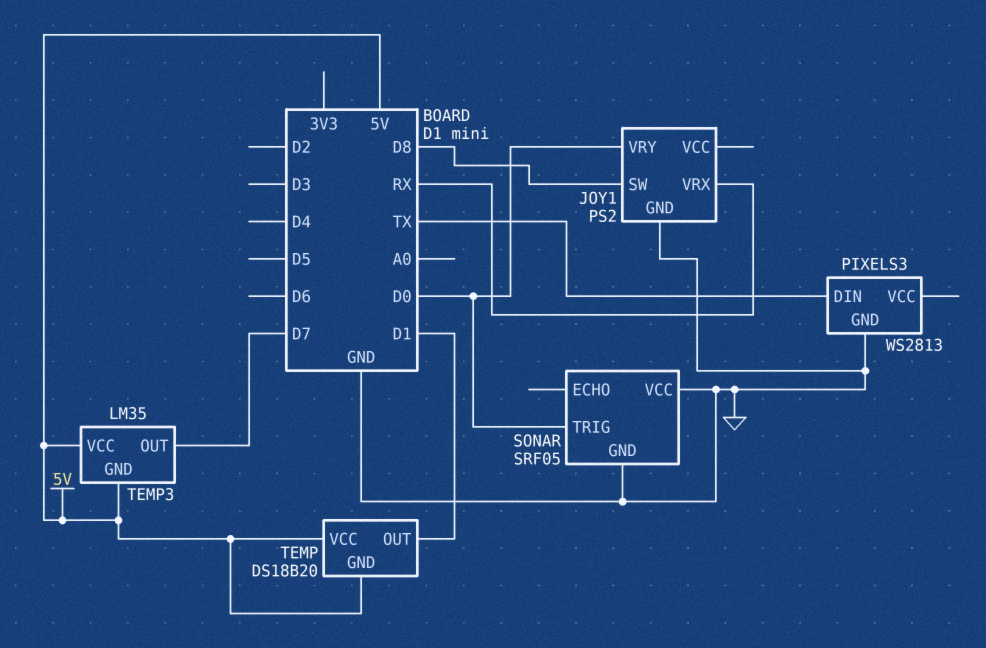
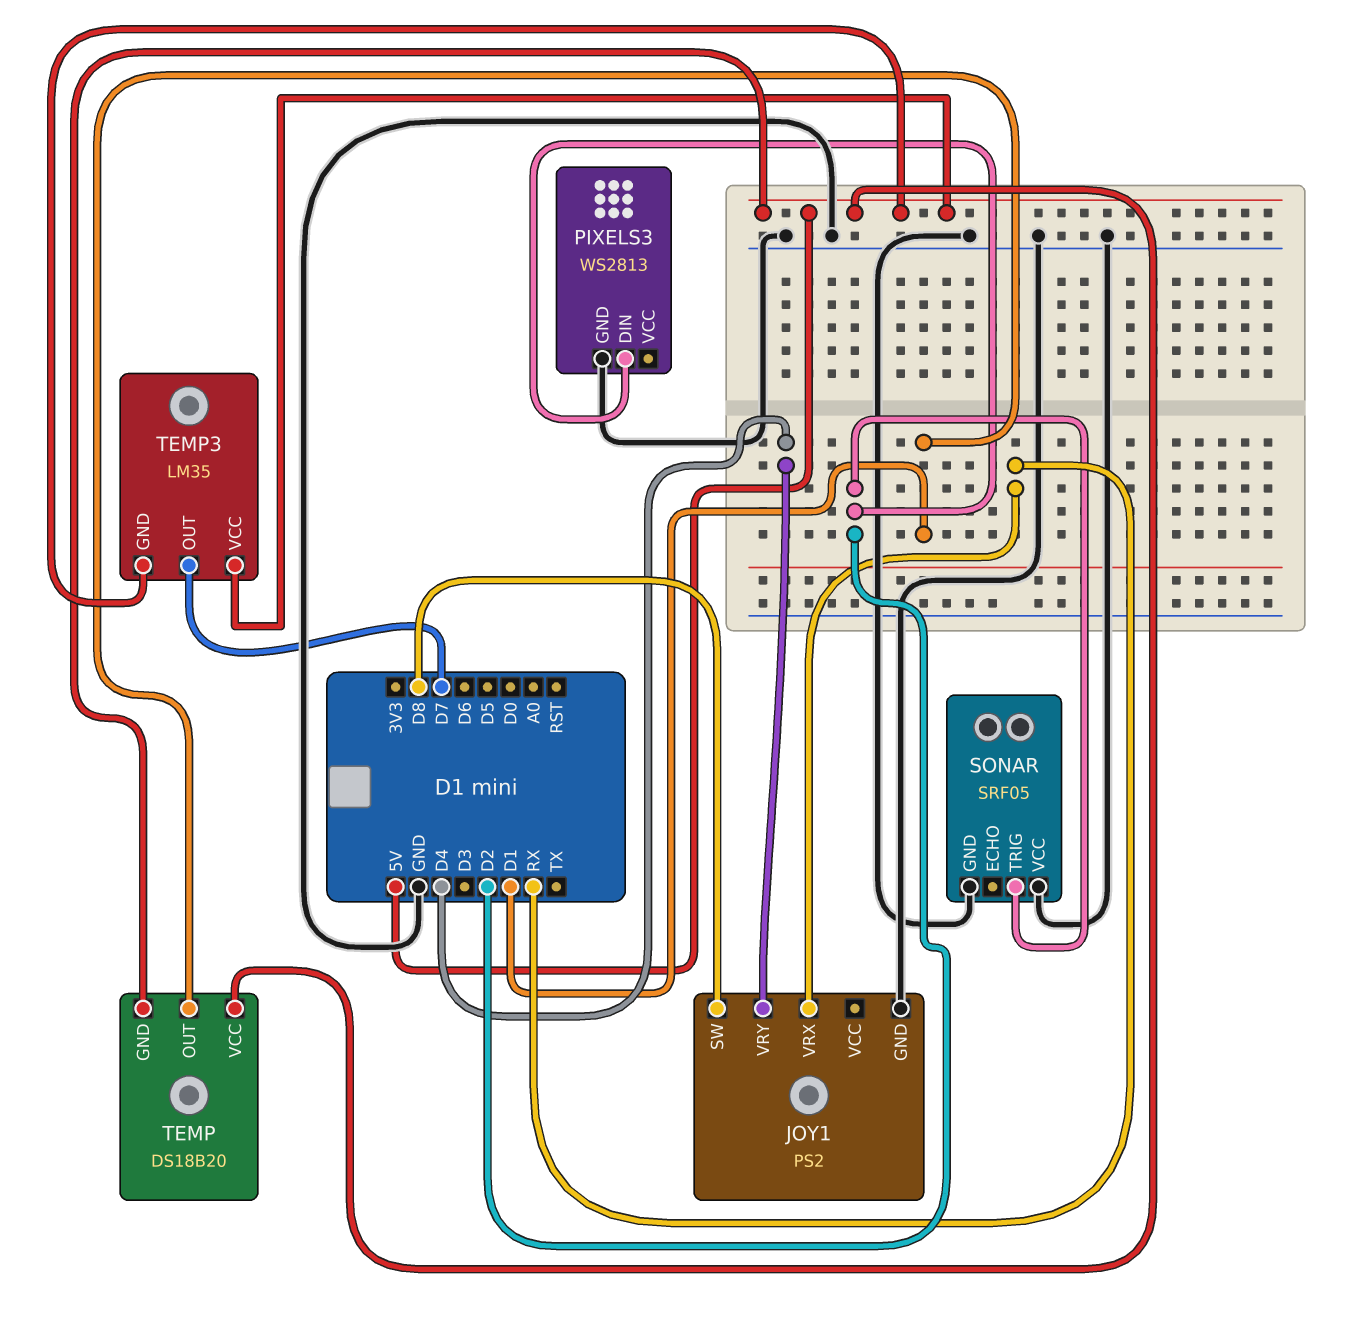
JOY1 pin VRY: D0 -> D4
PIXELS3 pin DIN: TX -> D2
SONAR pin TRIG: D0 -> D2

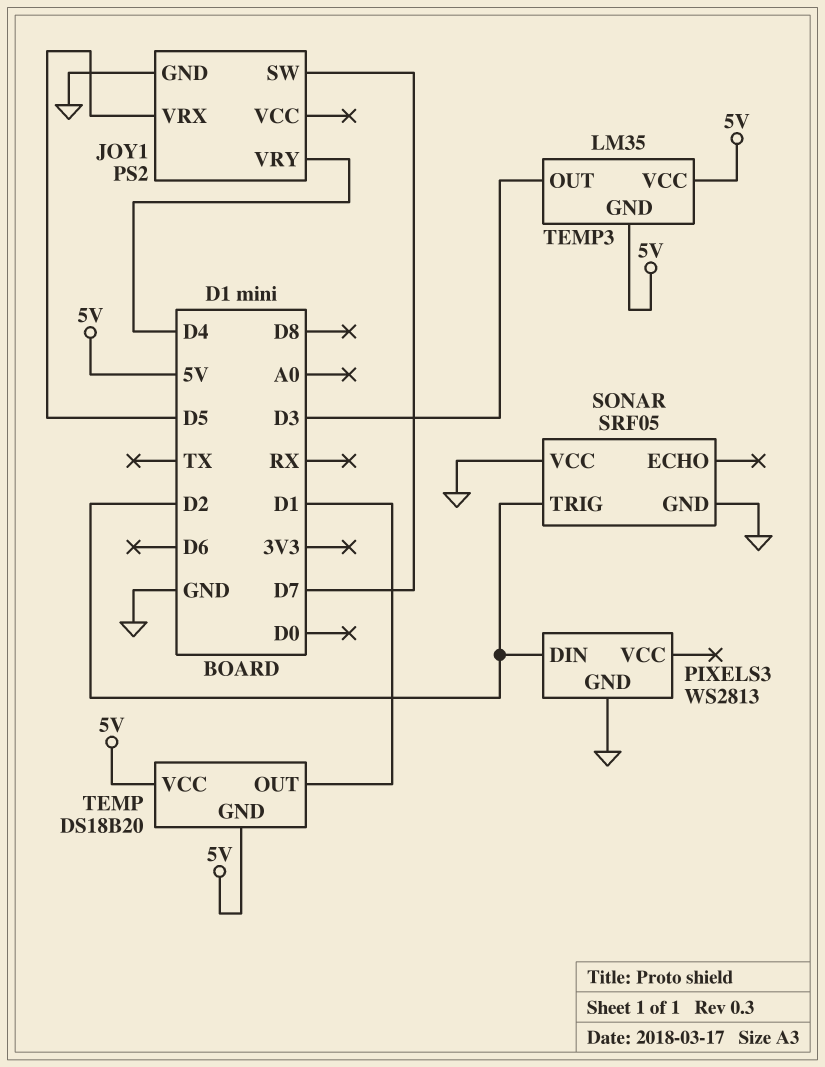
JOY1 pin SW: D8 -> D7
JOY1 pin VRX: RX -> D5
TEMP3 pin OUT: D7 -> D3

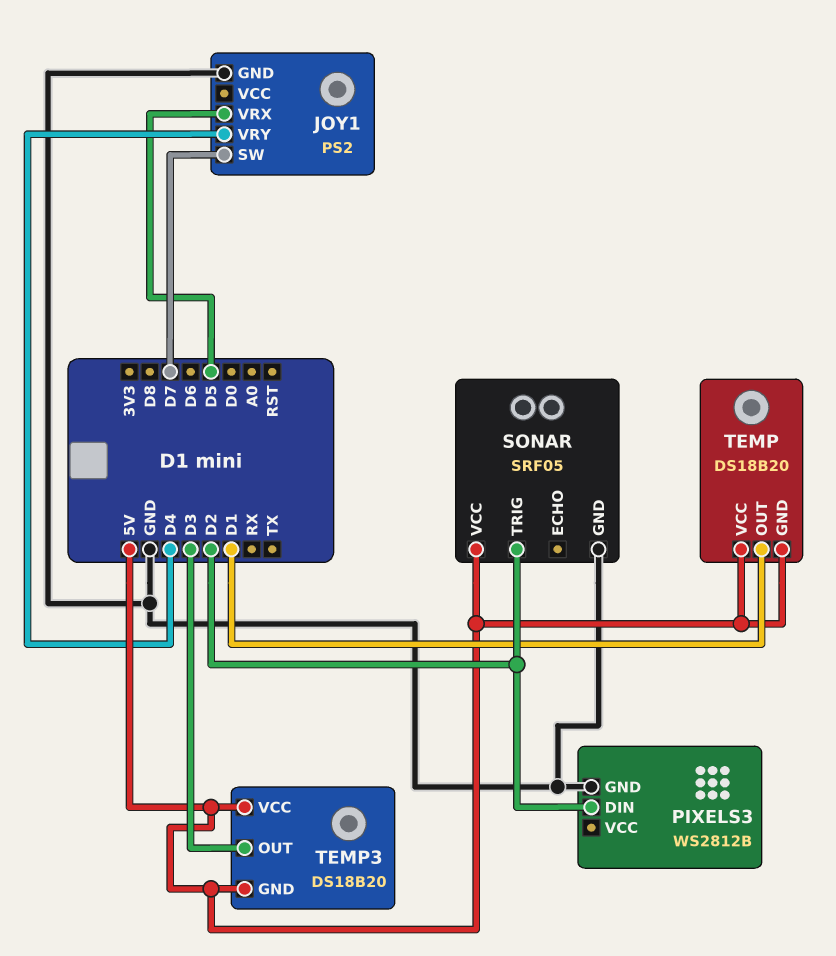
PIXELS3: WS2813 -> WS2812B
SONAR pin VCC: GND -> 5V
TEMP3: LM35 -> DS18B20

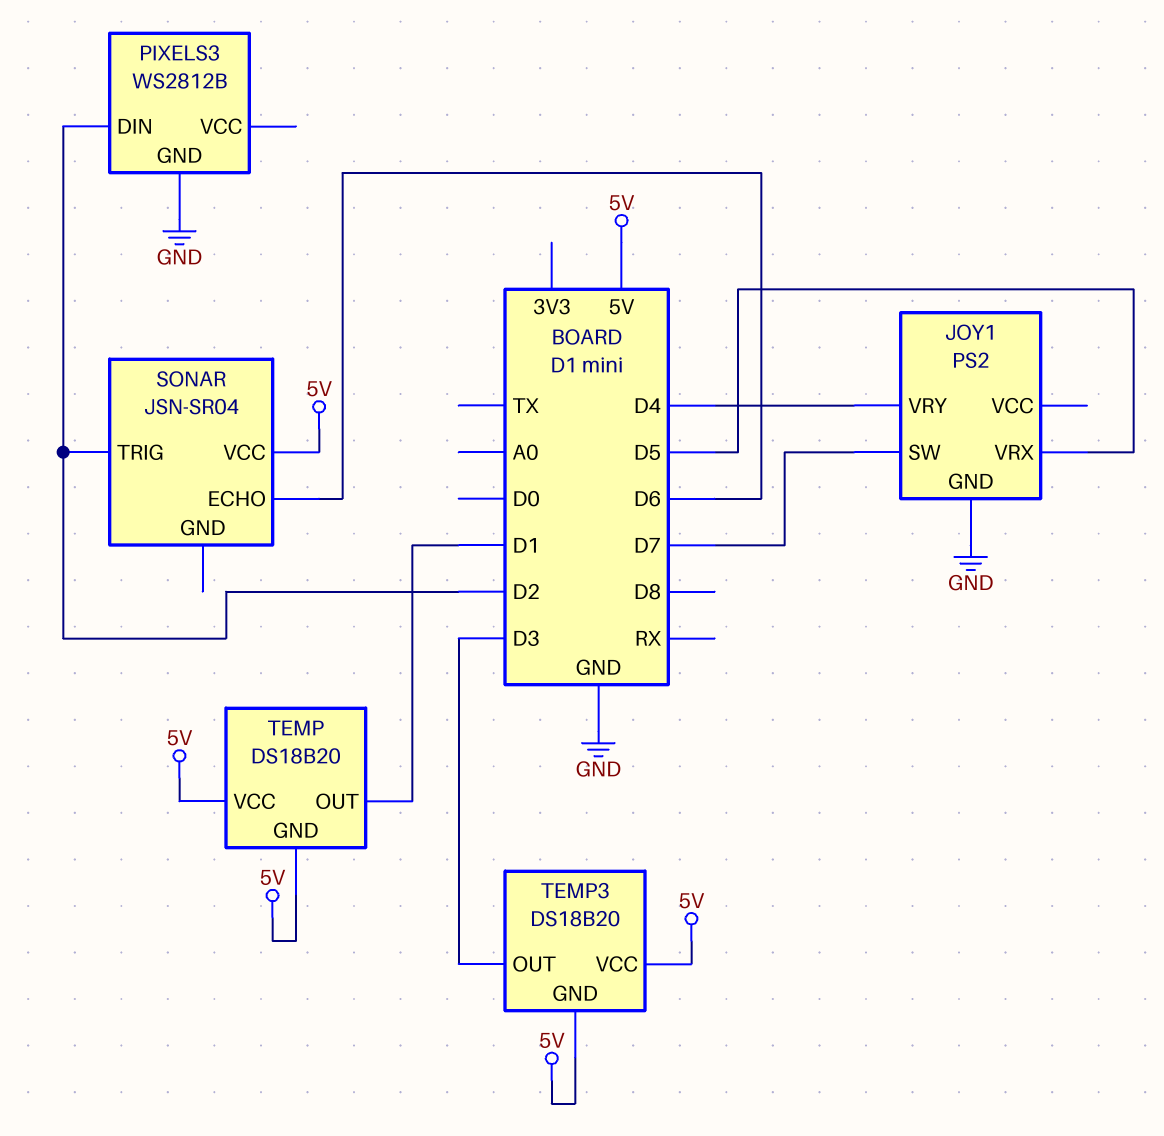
SONAR: SRF05 -> JSN-SR04
SONAR pin ECHO: none -> D6
SONAR pin GND: GND -> none

